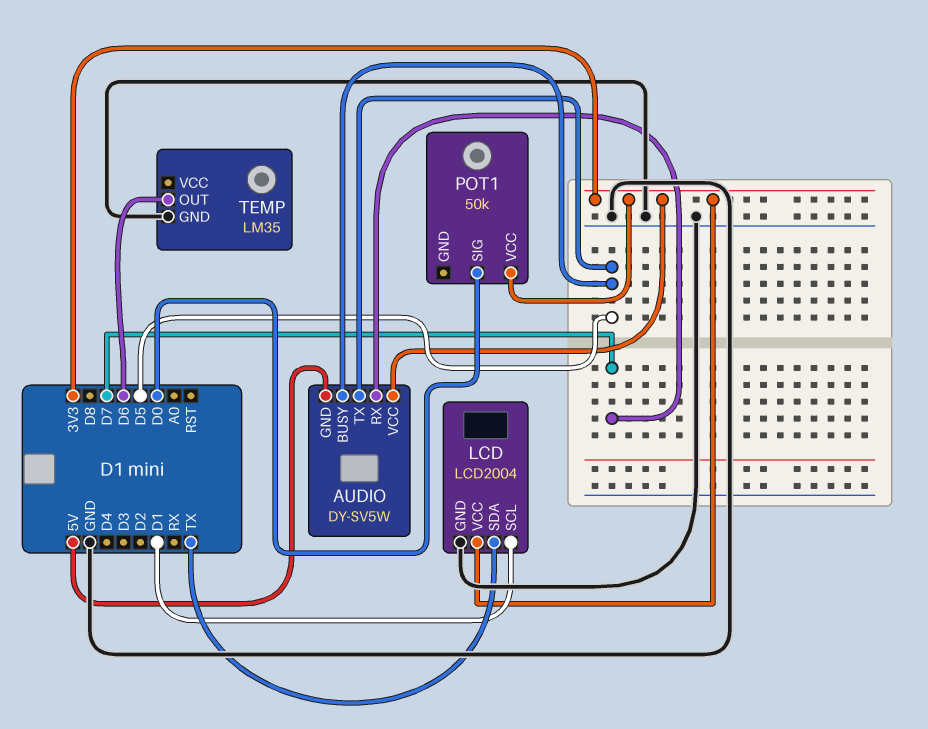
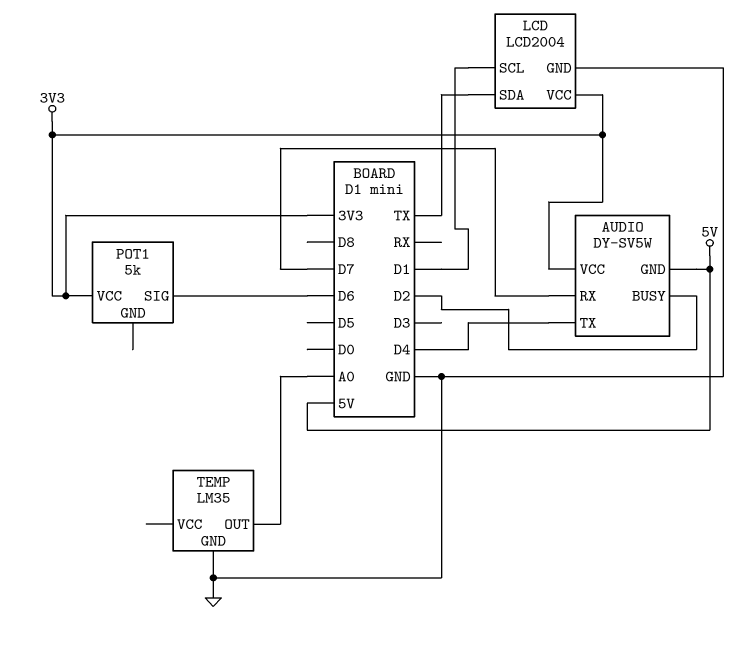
AUDIO pin BUSY: D5 -> D2
AUDIO pin TX: D5 -> D4
POT1: 50k -> 5k
POT1 pin SIG: D0 -> D6
TEMP pin OUT: D6 -> A0

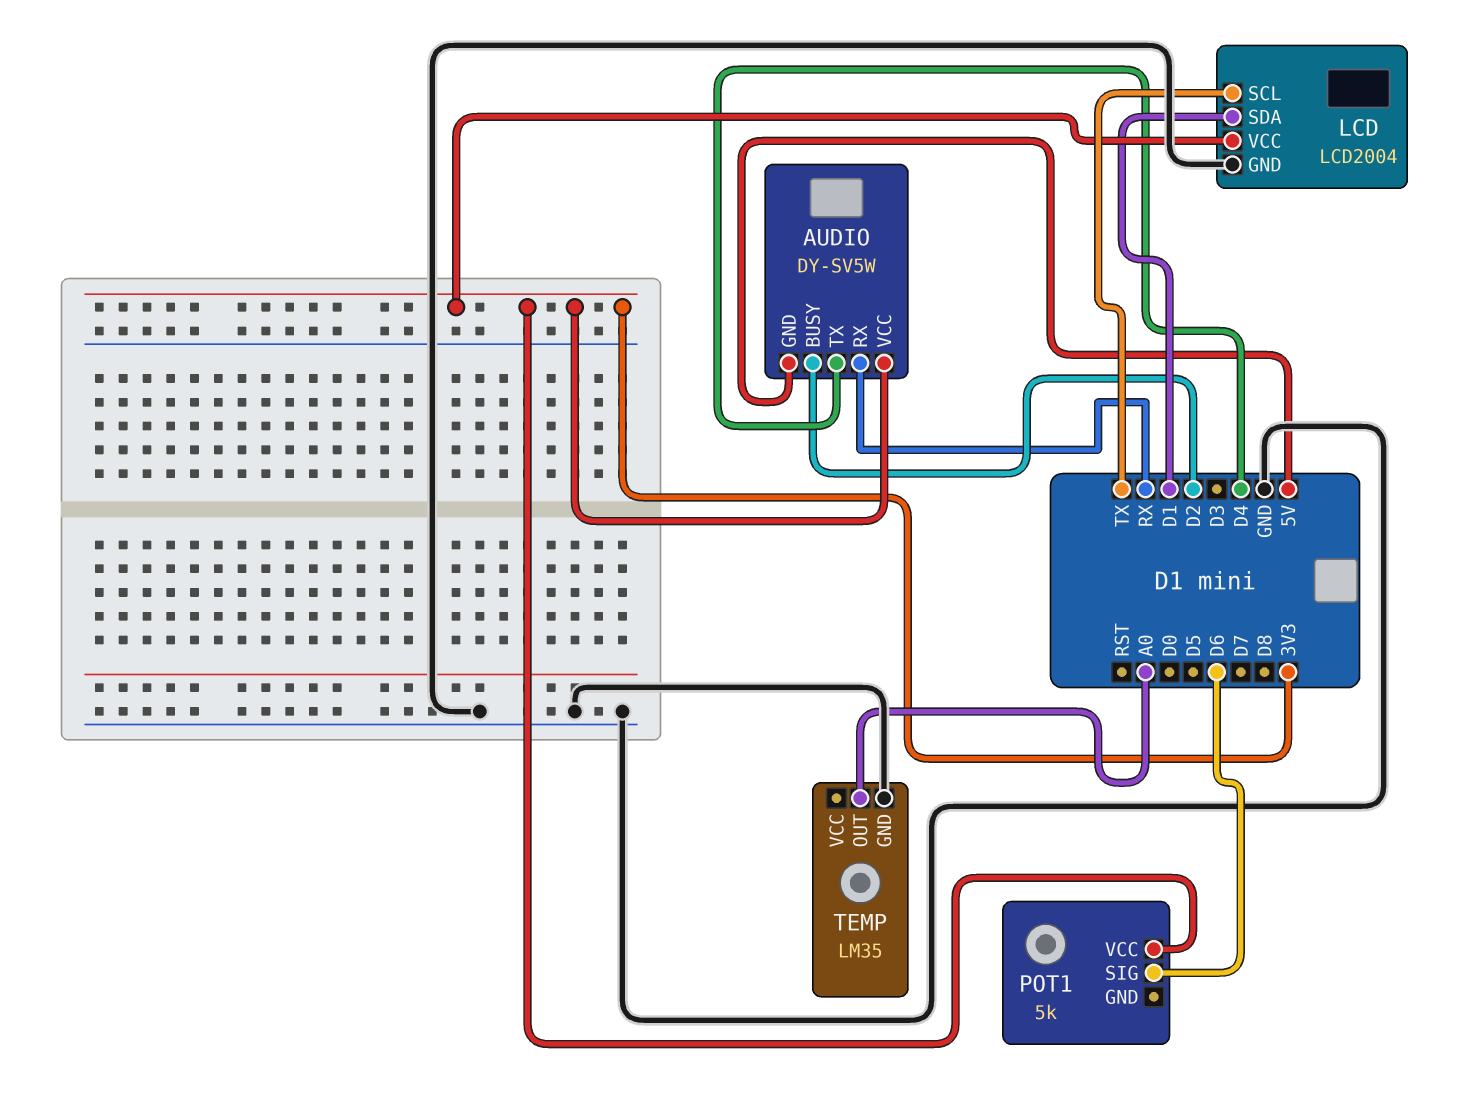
AUDIO pin RX: D7 -> RX
LCD pin SCL: D1 -> TX
LCD pin SDA: TX -> D1

